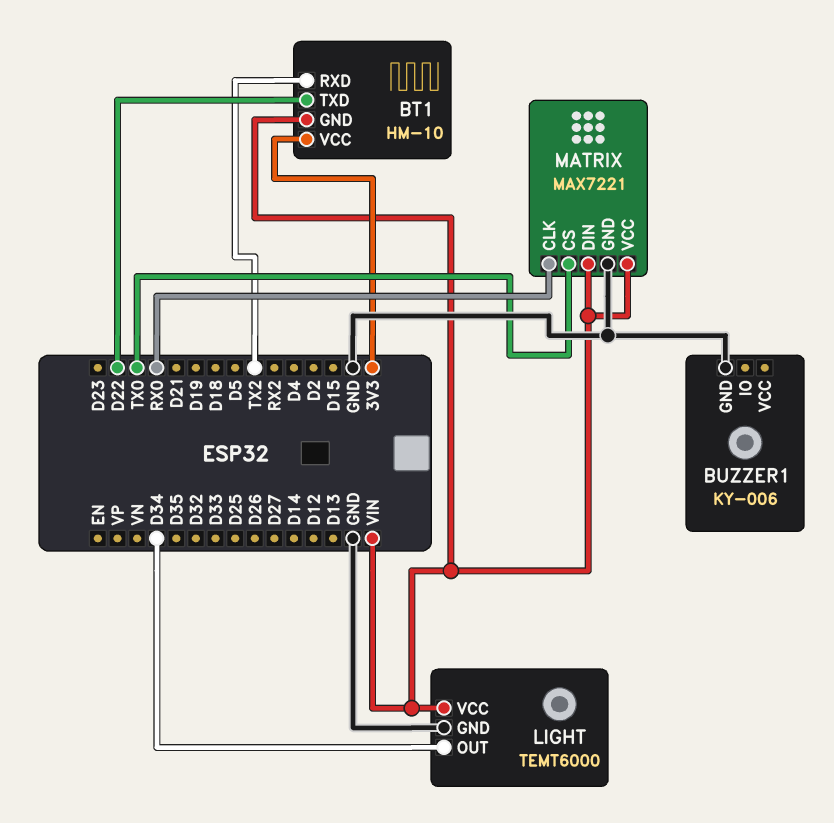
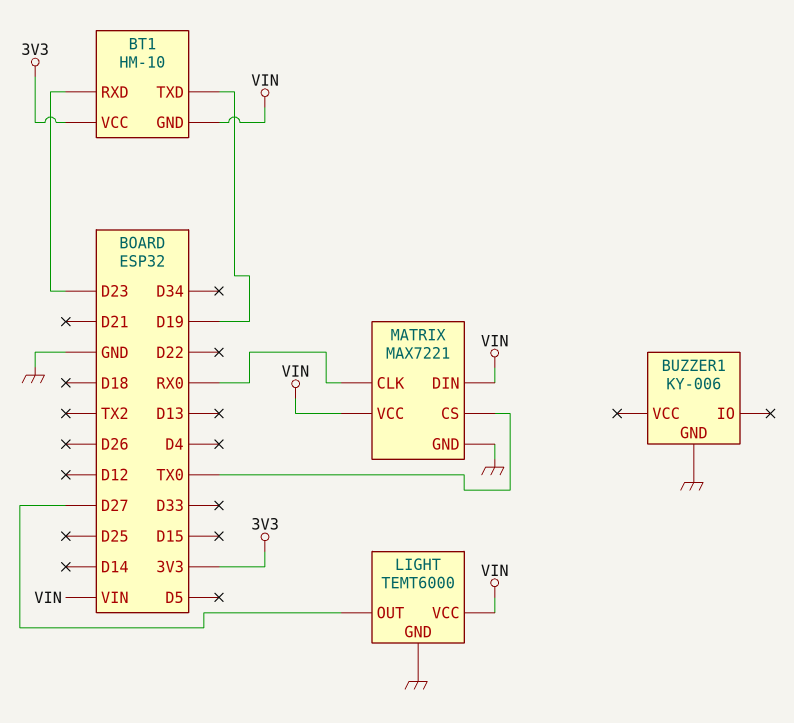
BT1 pin RXD: TX2 -> D23
BT1 pin TXD: D22 -> D19
LIGHT pin OUT: D34 -> D27

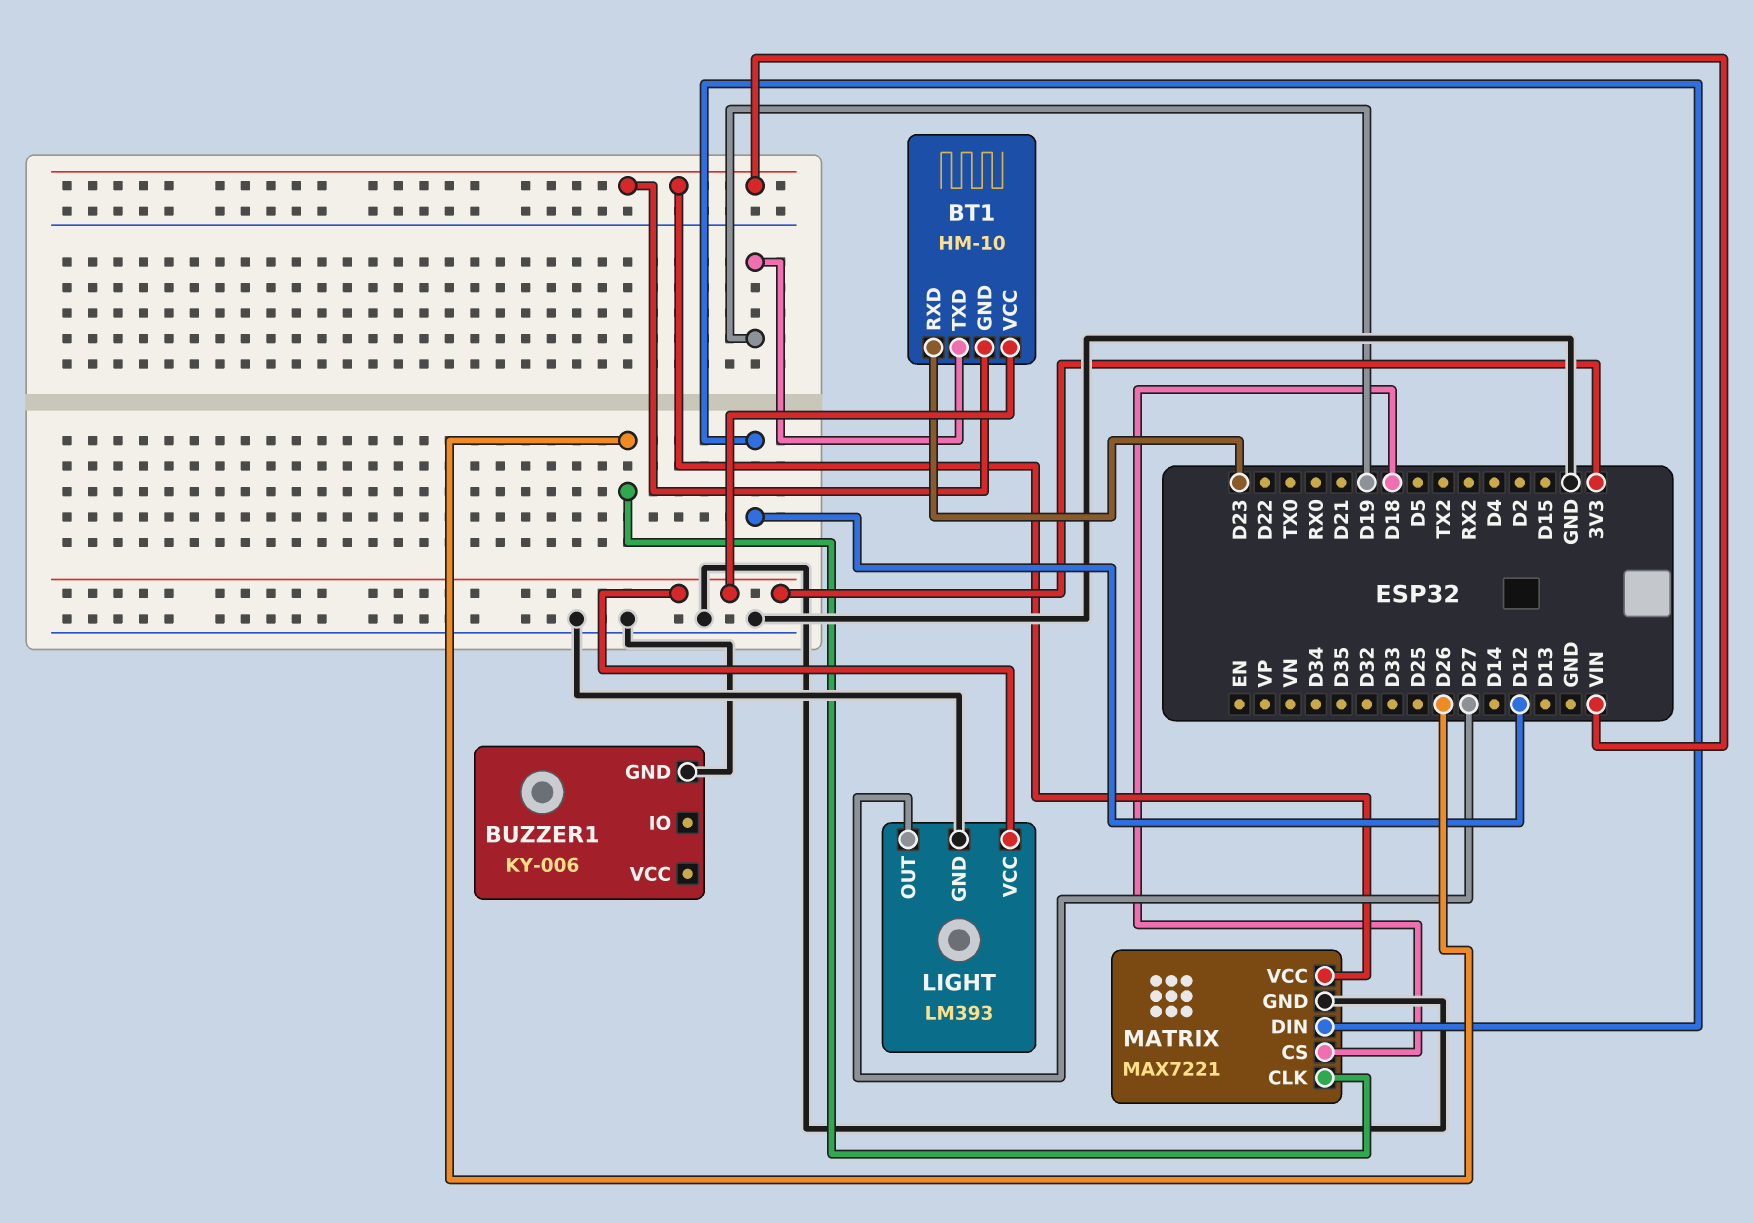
LIGHT: TEMT6000 -> LM393
LIGHT pin VCC: VIN -> 3V3
MATRIX pin CLK: RX0 -> D26
MATRIX pin CS: TX0 -> D18
MATRIX pin DIN: VIN -> D12

